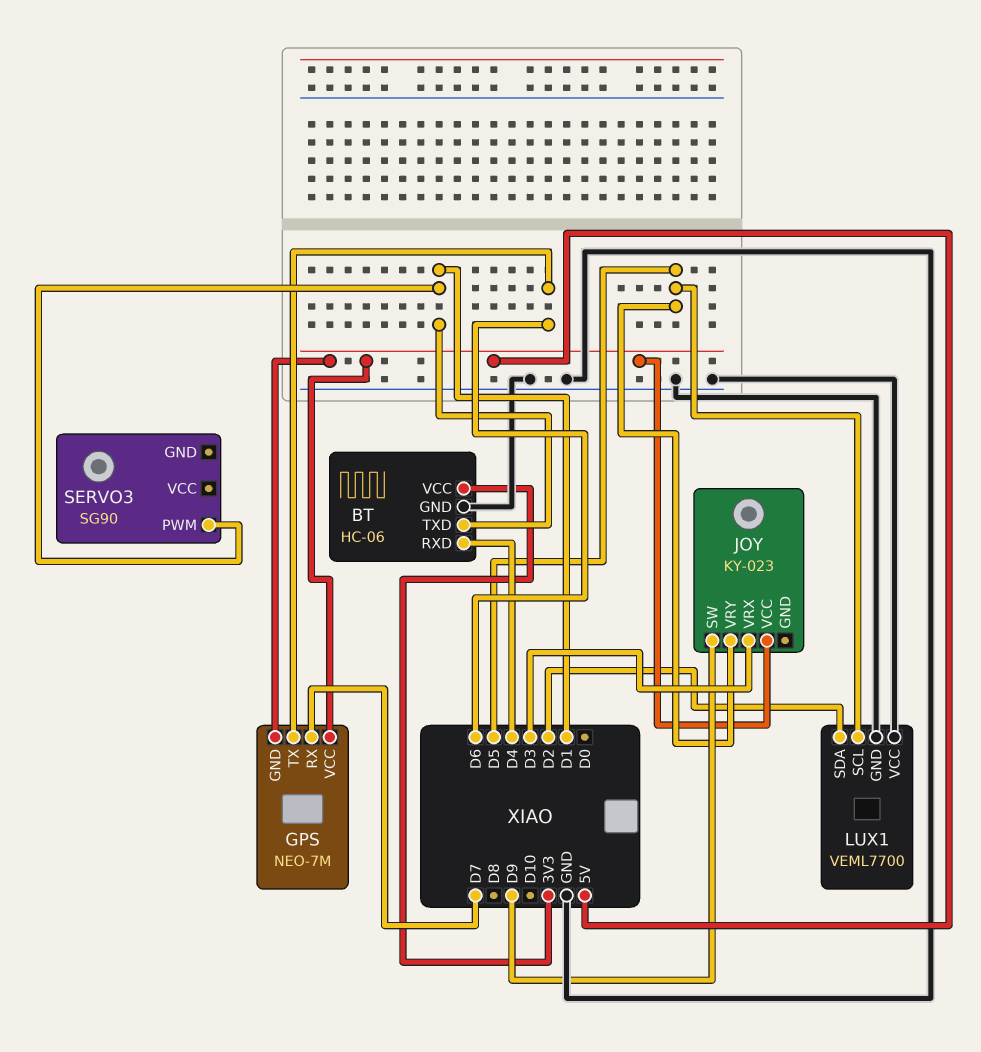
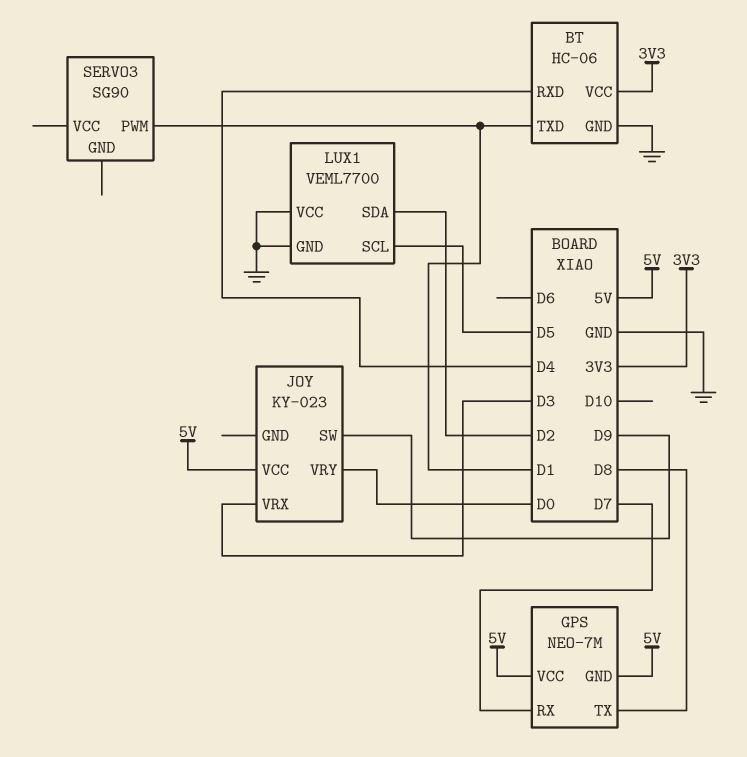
GPS pin TX: D6 -> D8
JOY pin VRY: D5 -> D0

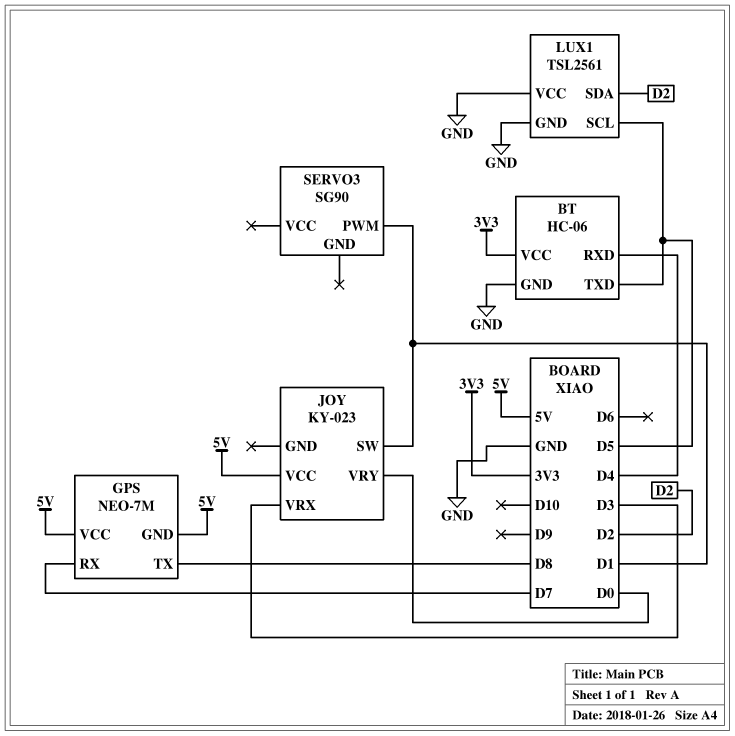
BT pin TXD: D1 -> D5
JOY pin SW: D9 -> D1
LUX1: VEML7700 -> TSL2561

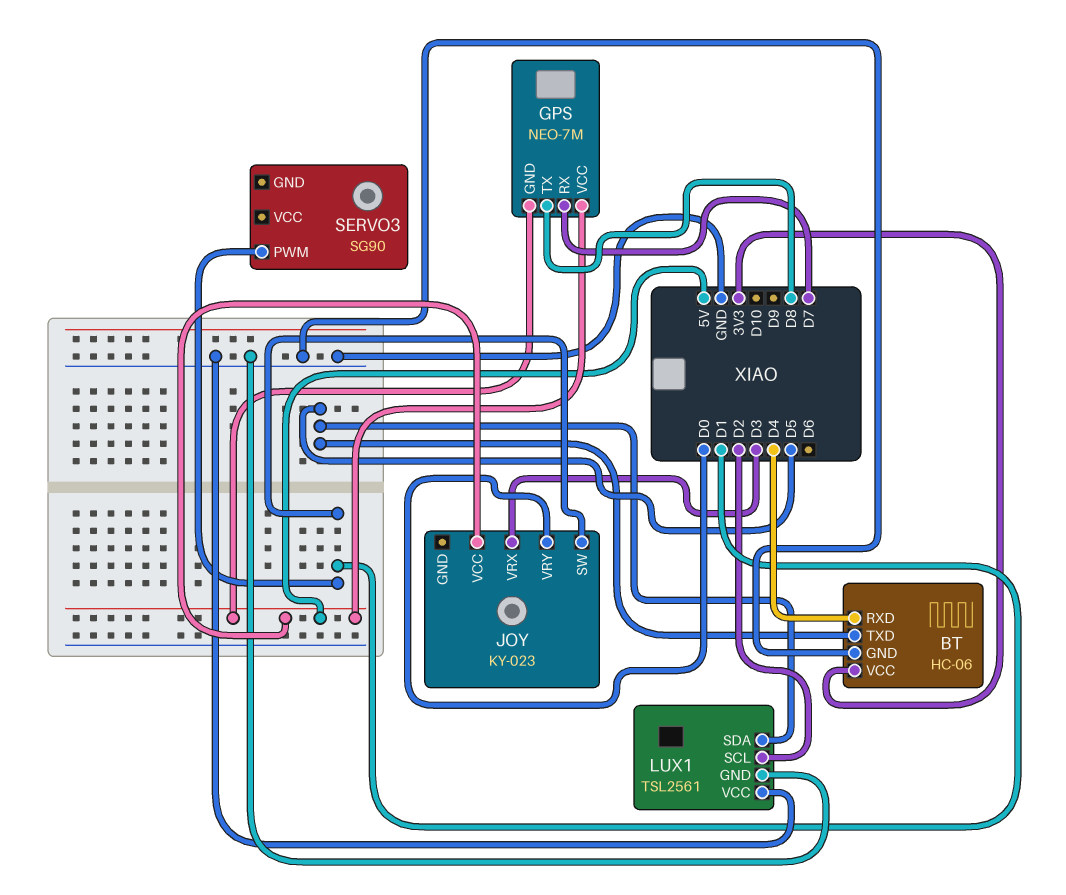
LUX1 pin SCL: D5 -> D2
LUX1 pin SDA: D2 -> D5

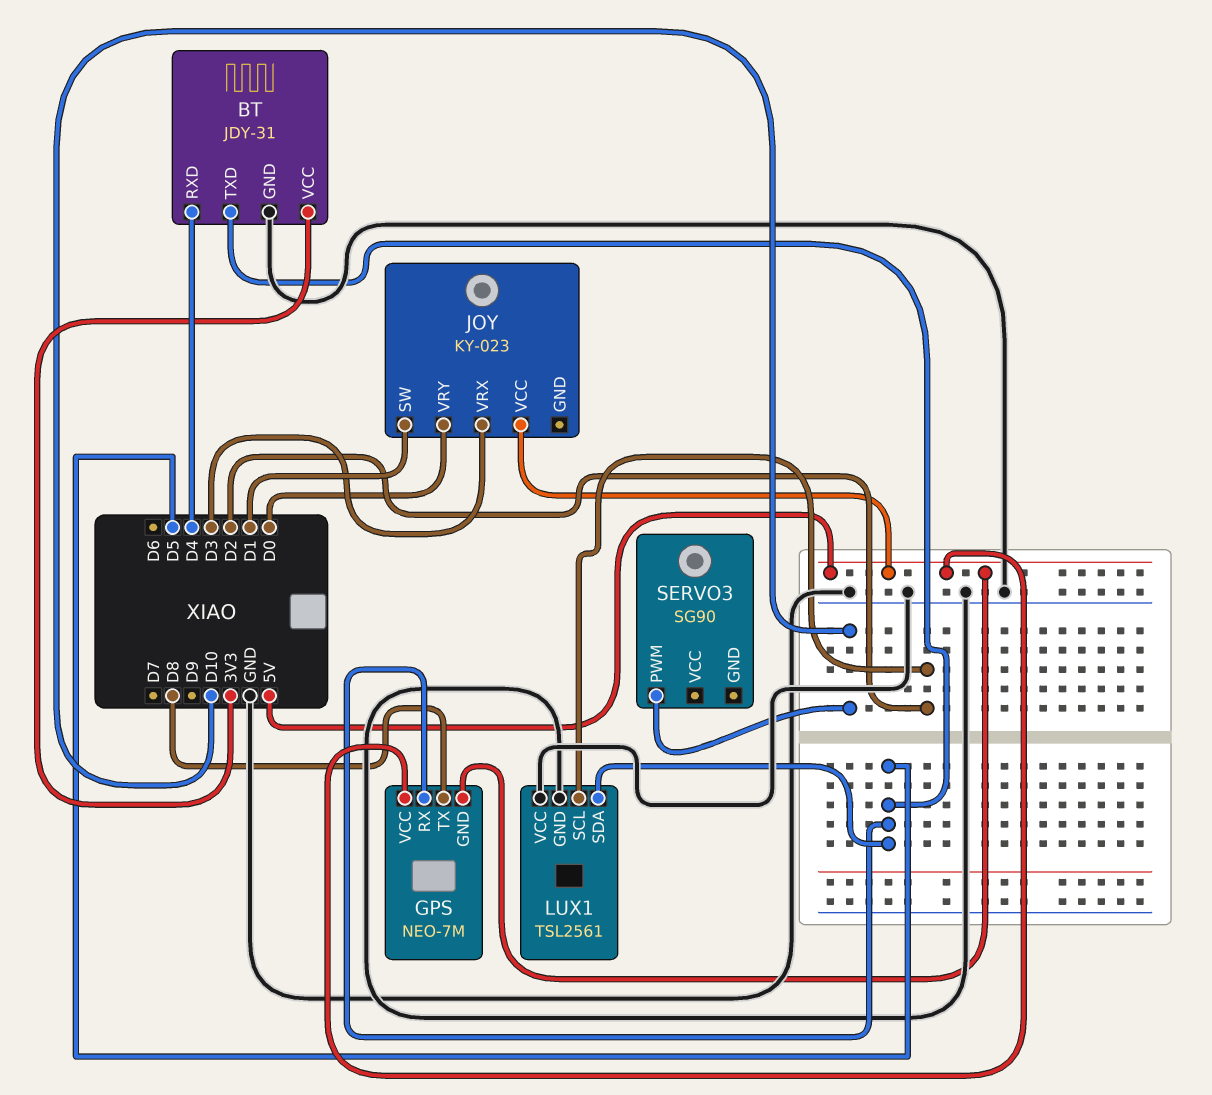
BT: HC-06 -> JDY-31
GPS pin RX: D7 -> D5
SERVO3 pin PWM: D1 -> D10

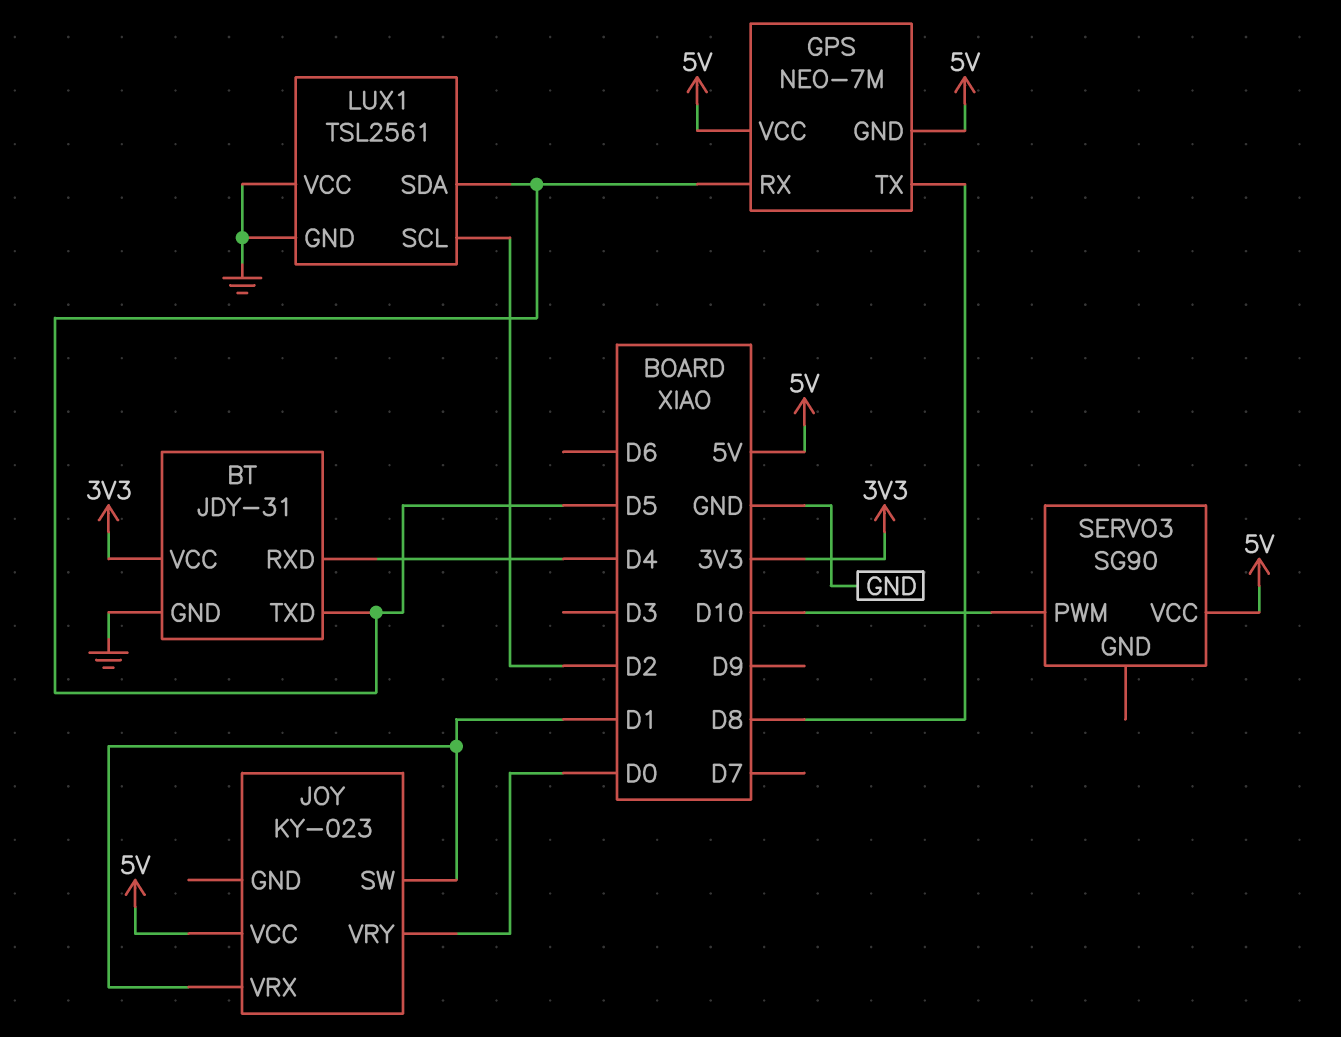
JOY pin VRX: D3 -> D1
SERVO3 pin VCC: none -> 5V

